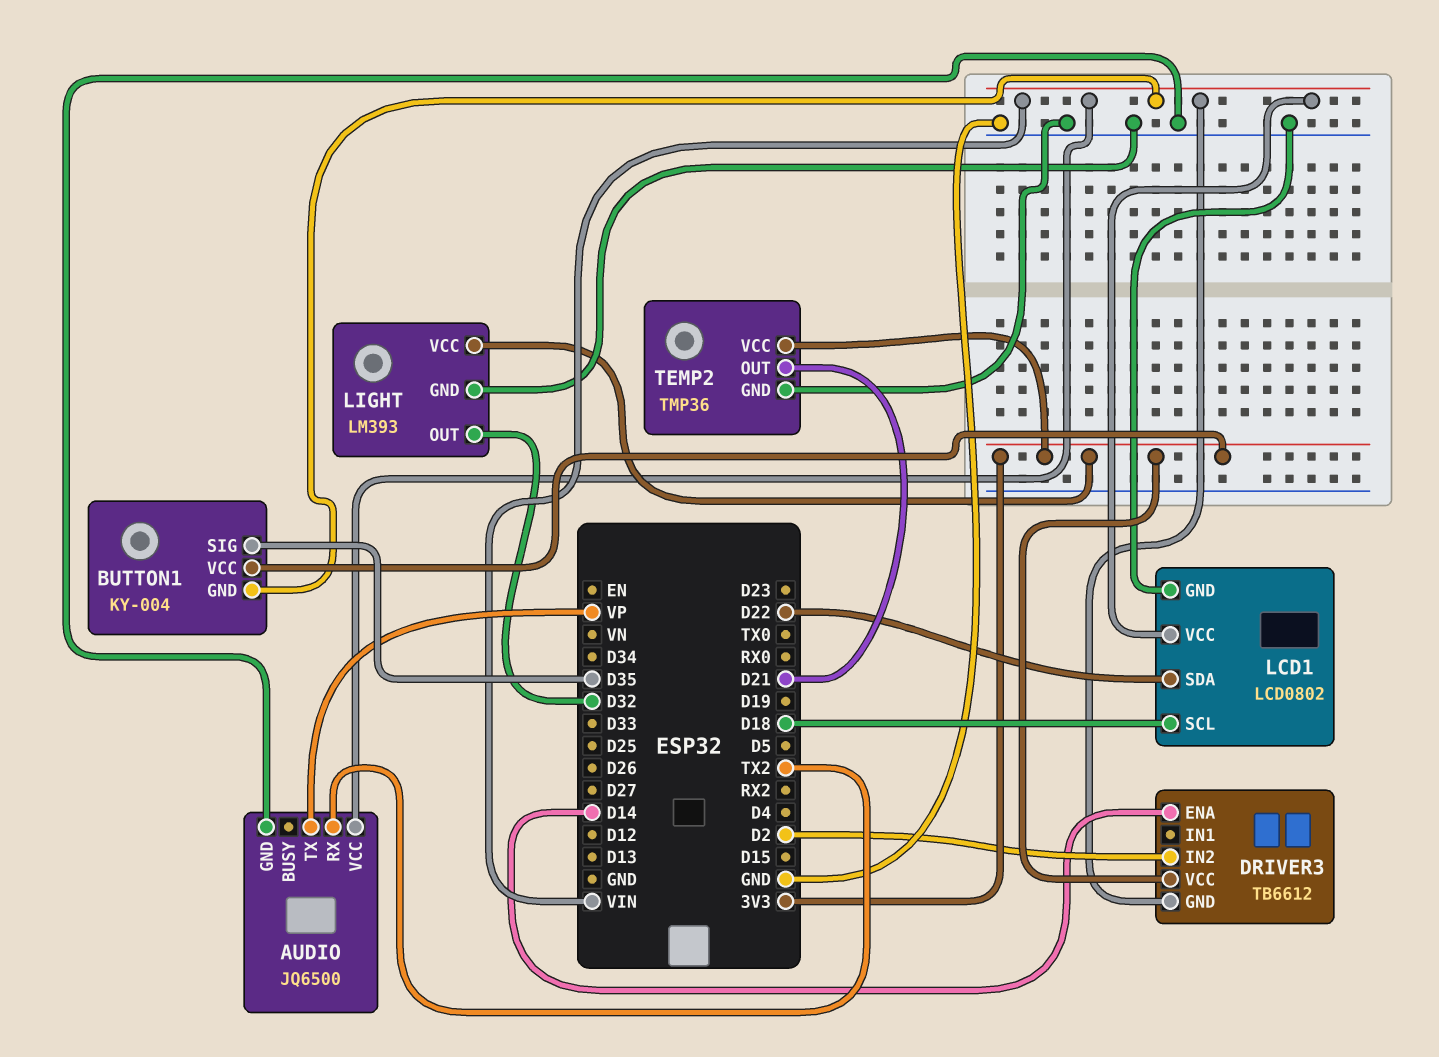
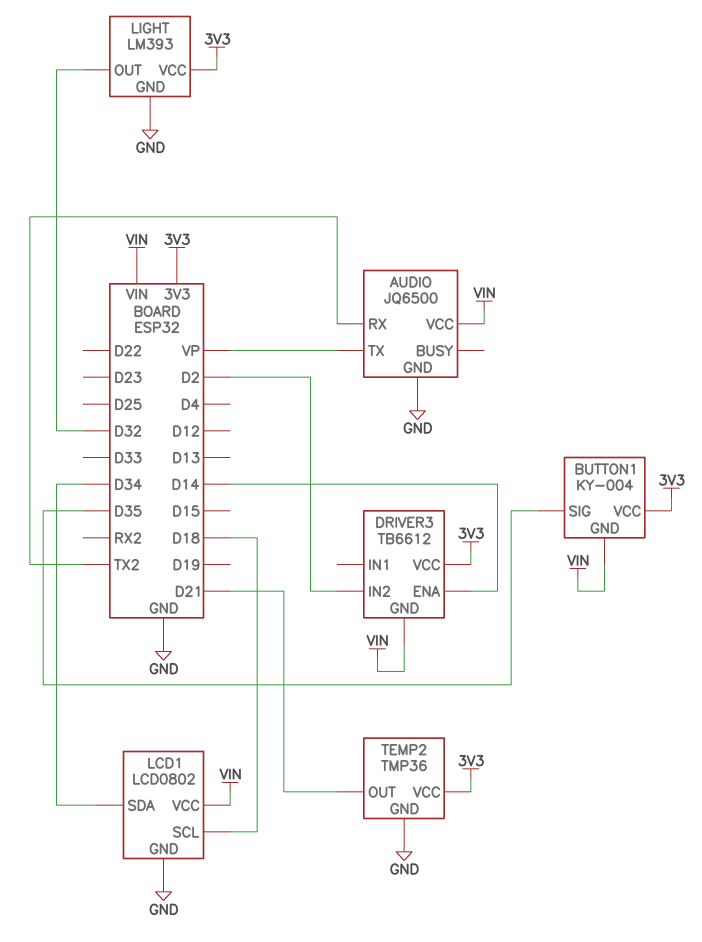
LCD1 pin SDA: D22 -> D34

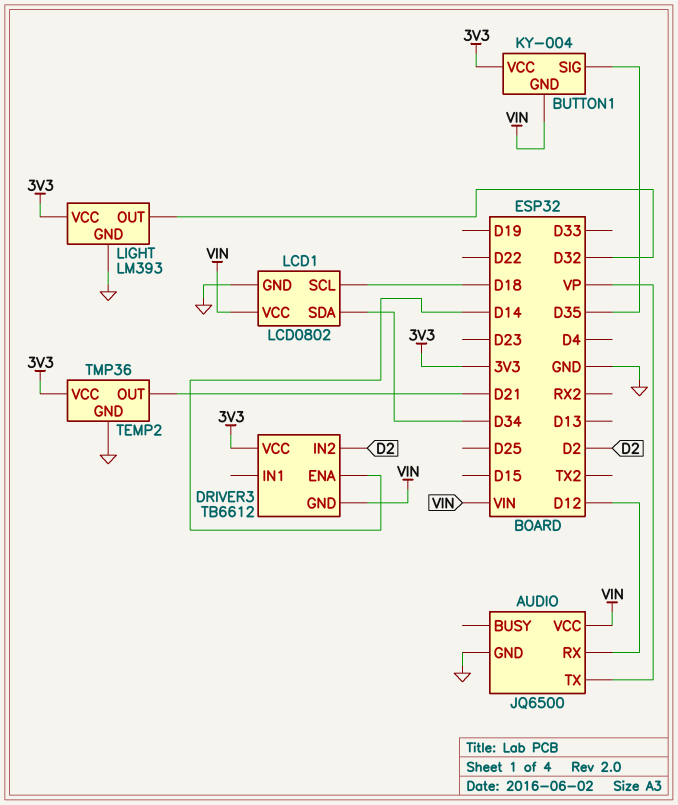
AUDIO pin RX: TX2 -> D12

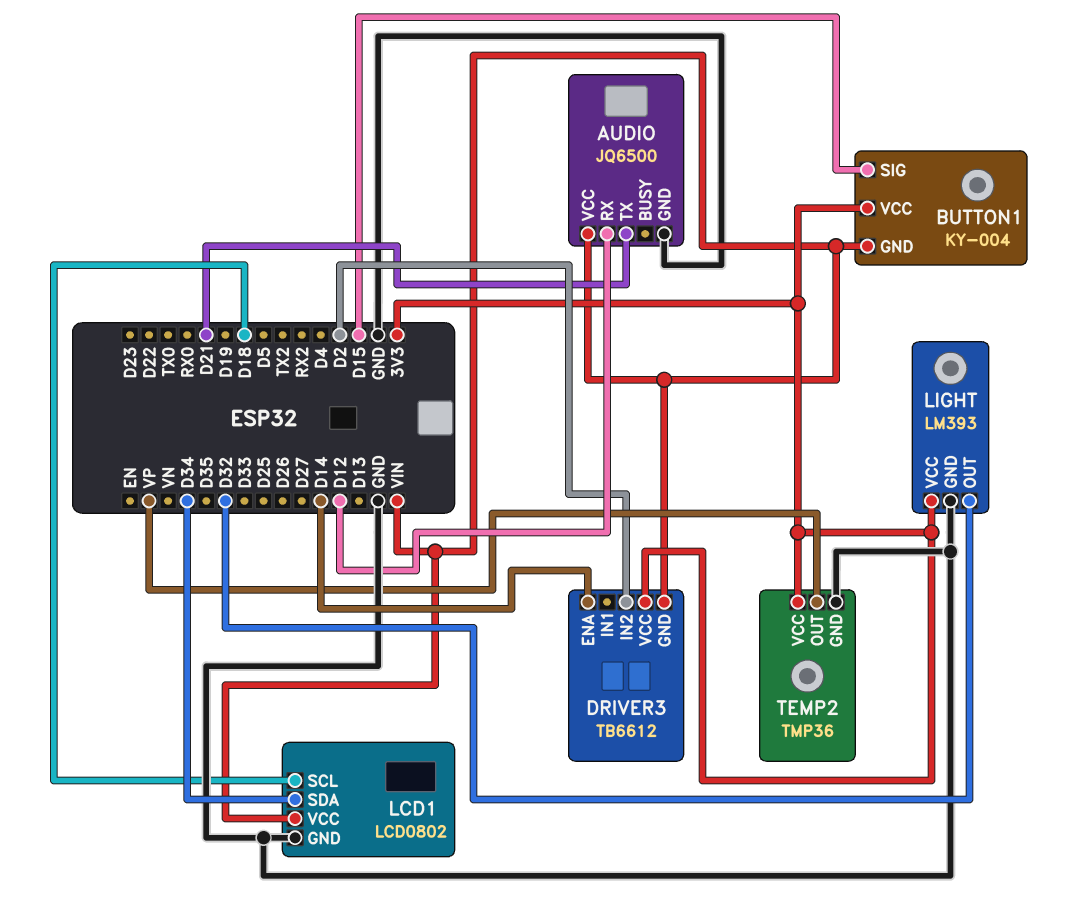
AUDIO pin TX: VP -> D21
BUTTON1 pin SIG: D35 -> D15
TEMP2 pin OUT: D21 -> VP

